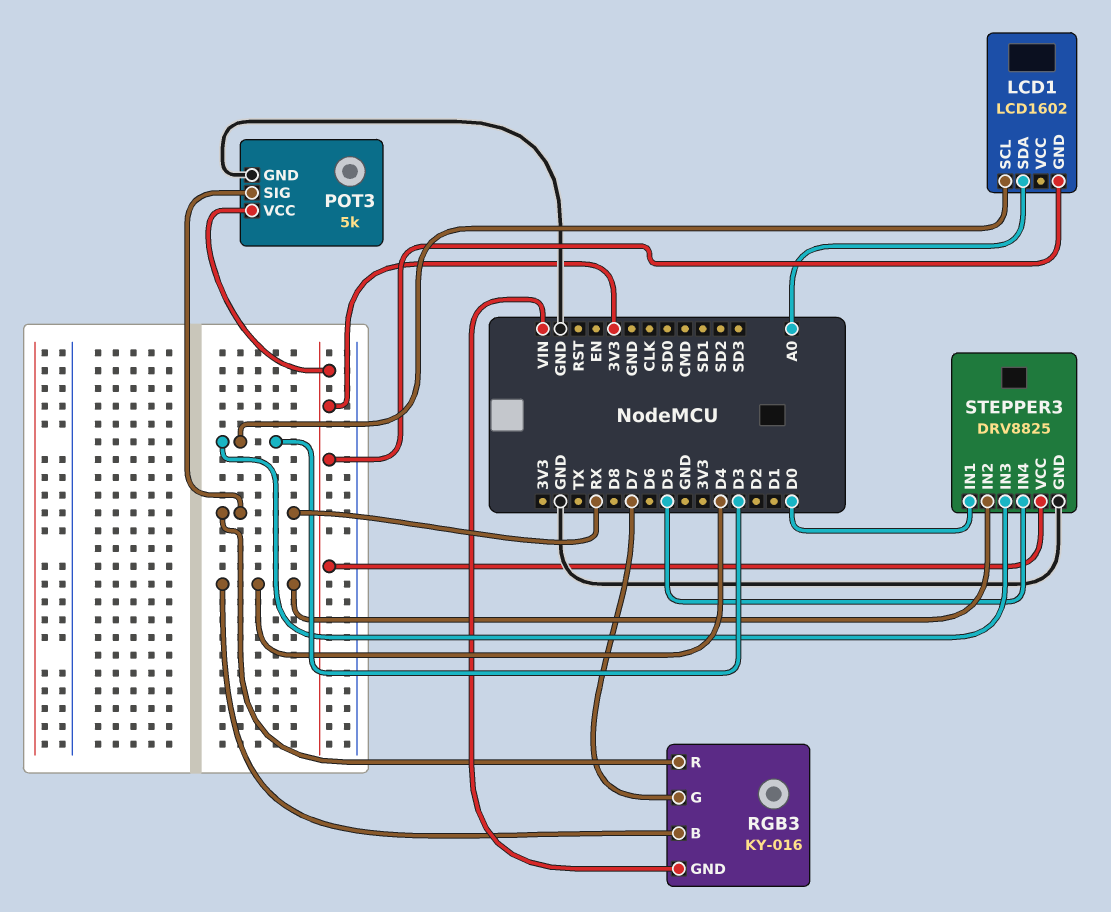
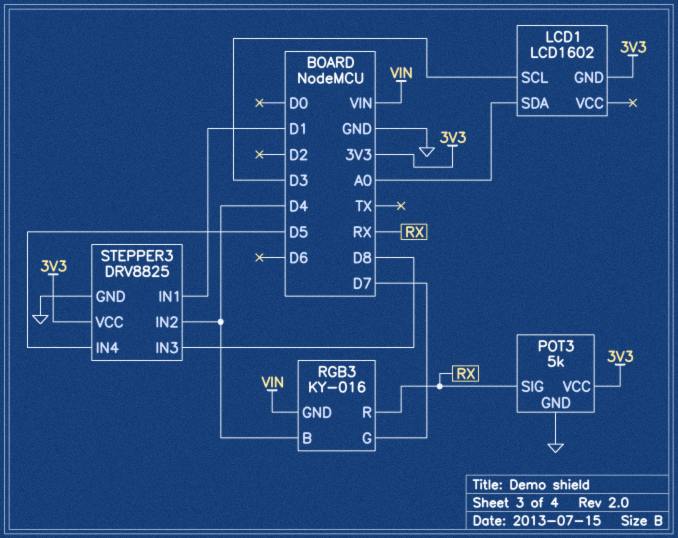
STEPPER3 pin IN1: D0 -> D1
STEPPER3 pin IN3: D3 -> D8

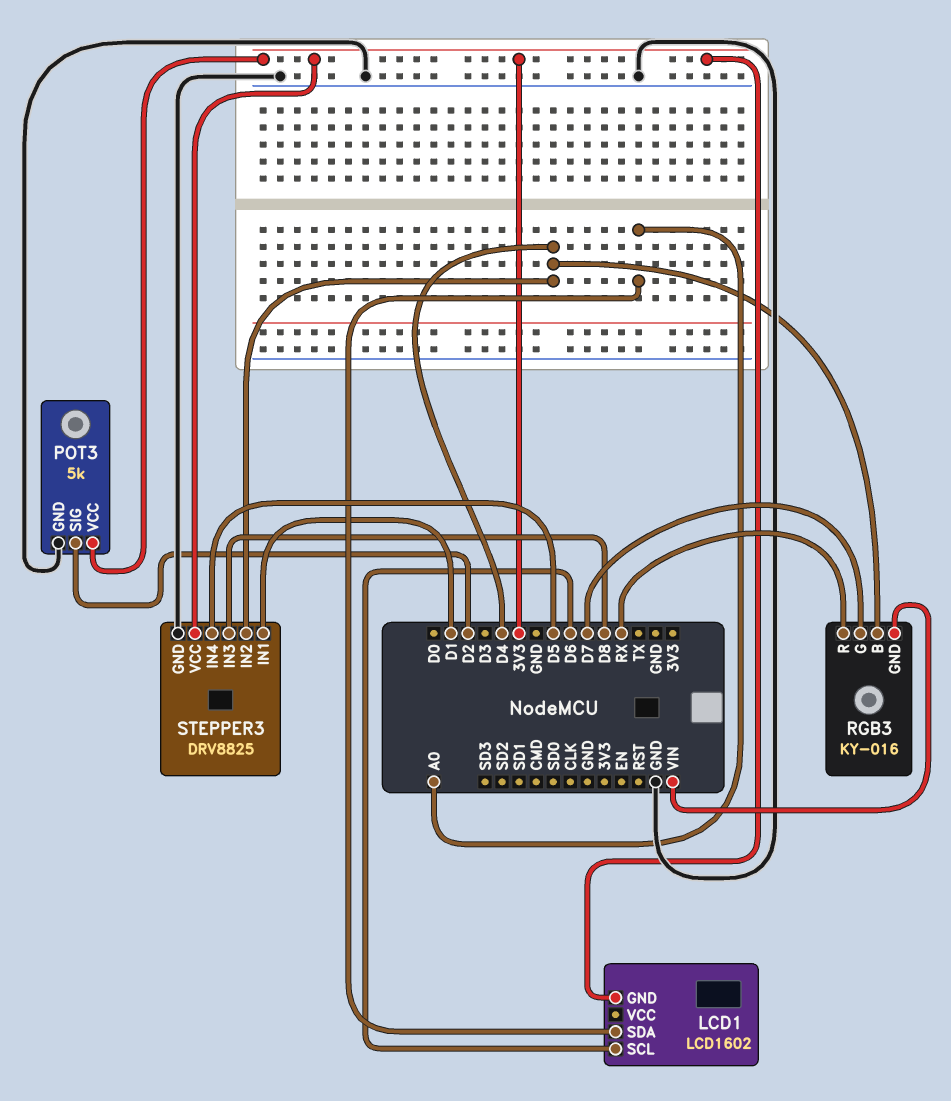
LCD1 pin SCL: D3 -> D6
POT3 pin SIG: RX -> D2

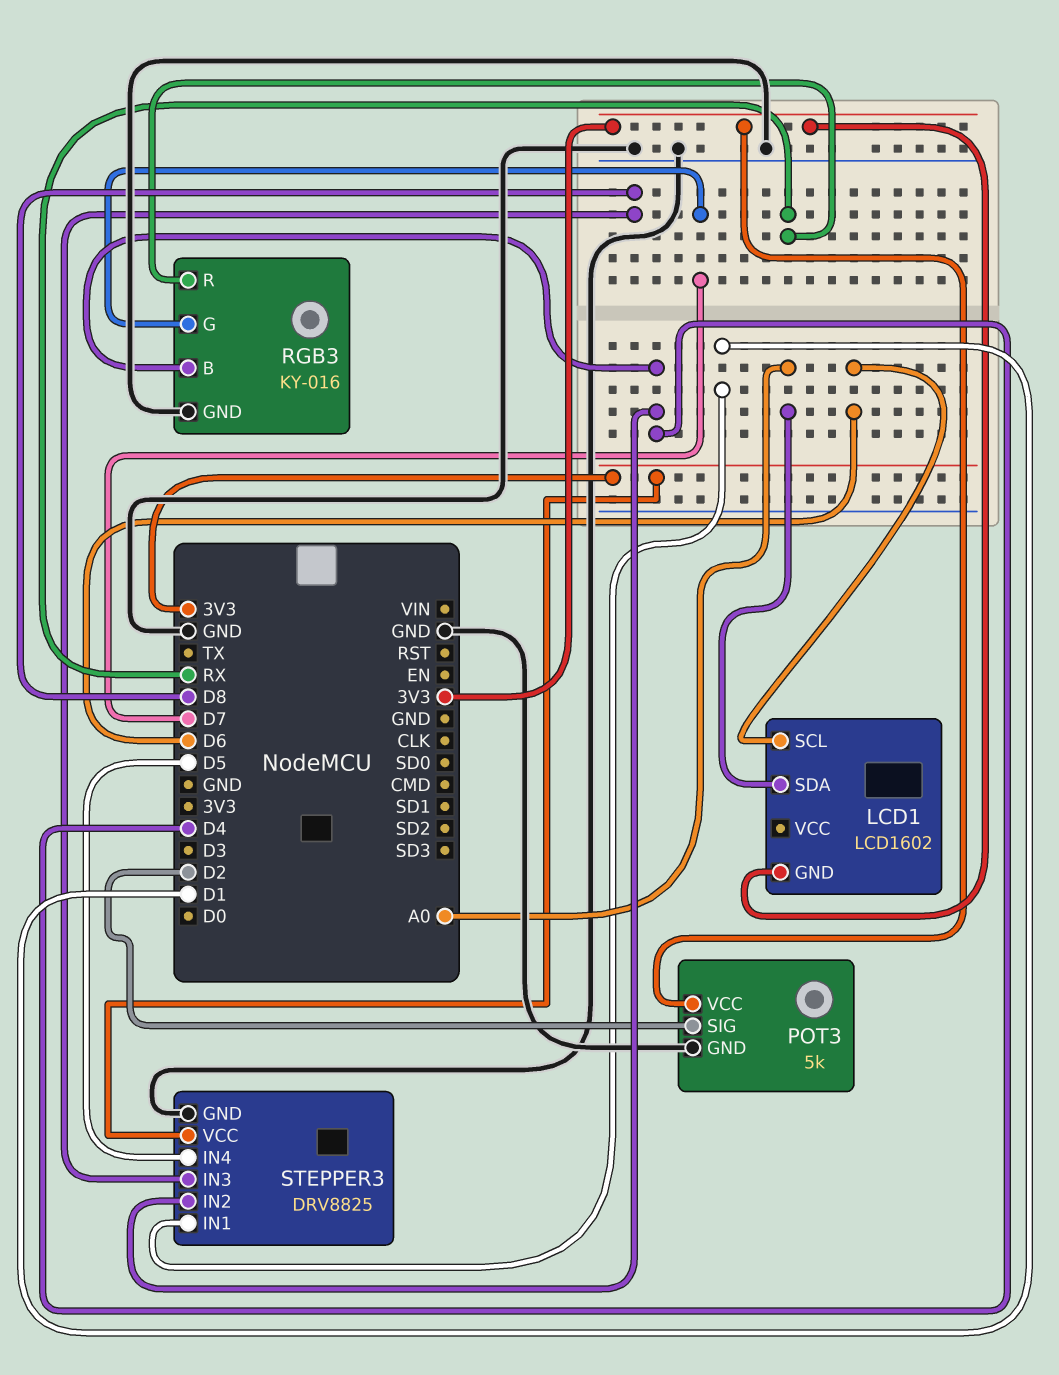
RGB3 pin GND: VIN -> GND

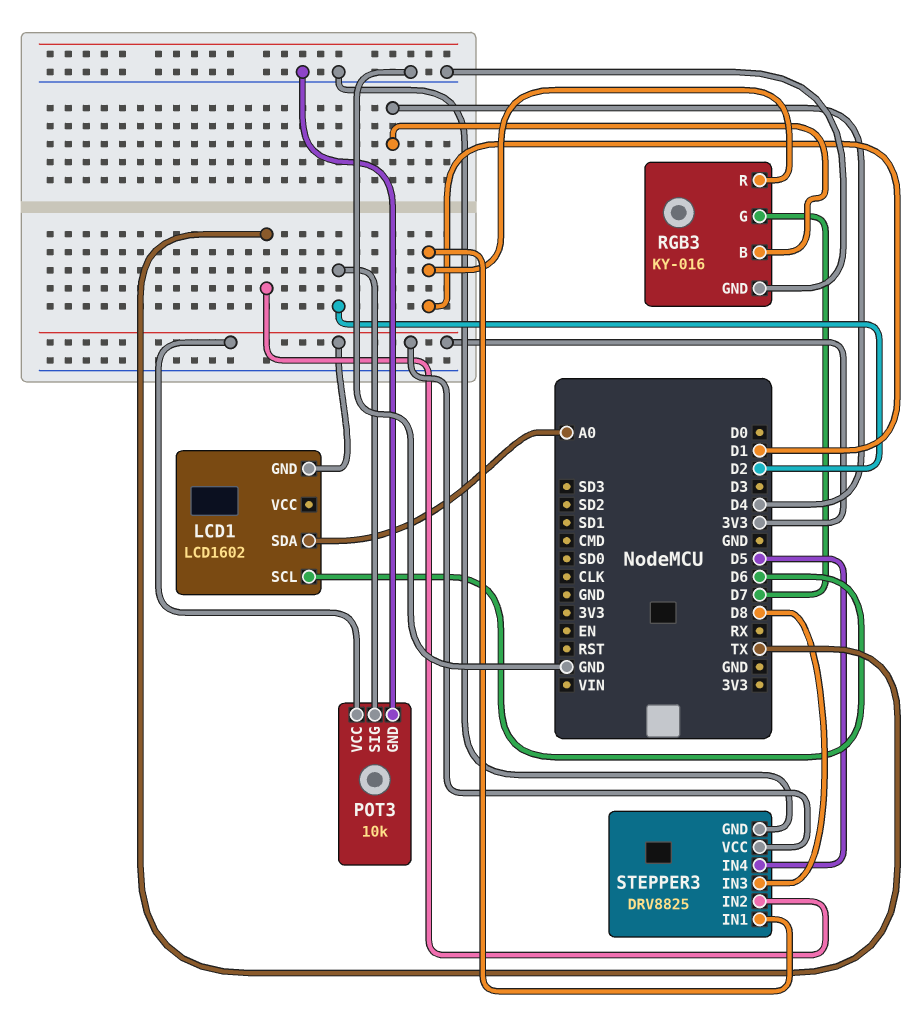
POT3: 5k -> 10k
RGB3 pin R: RX -> D1
STEPPER3 pin IN2: D4 -> TX

